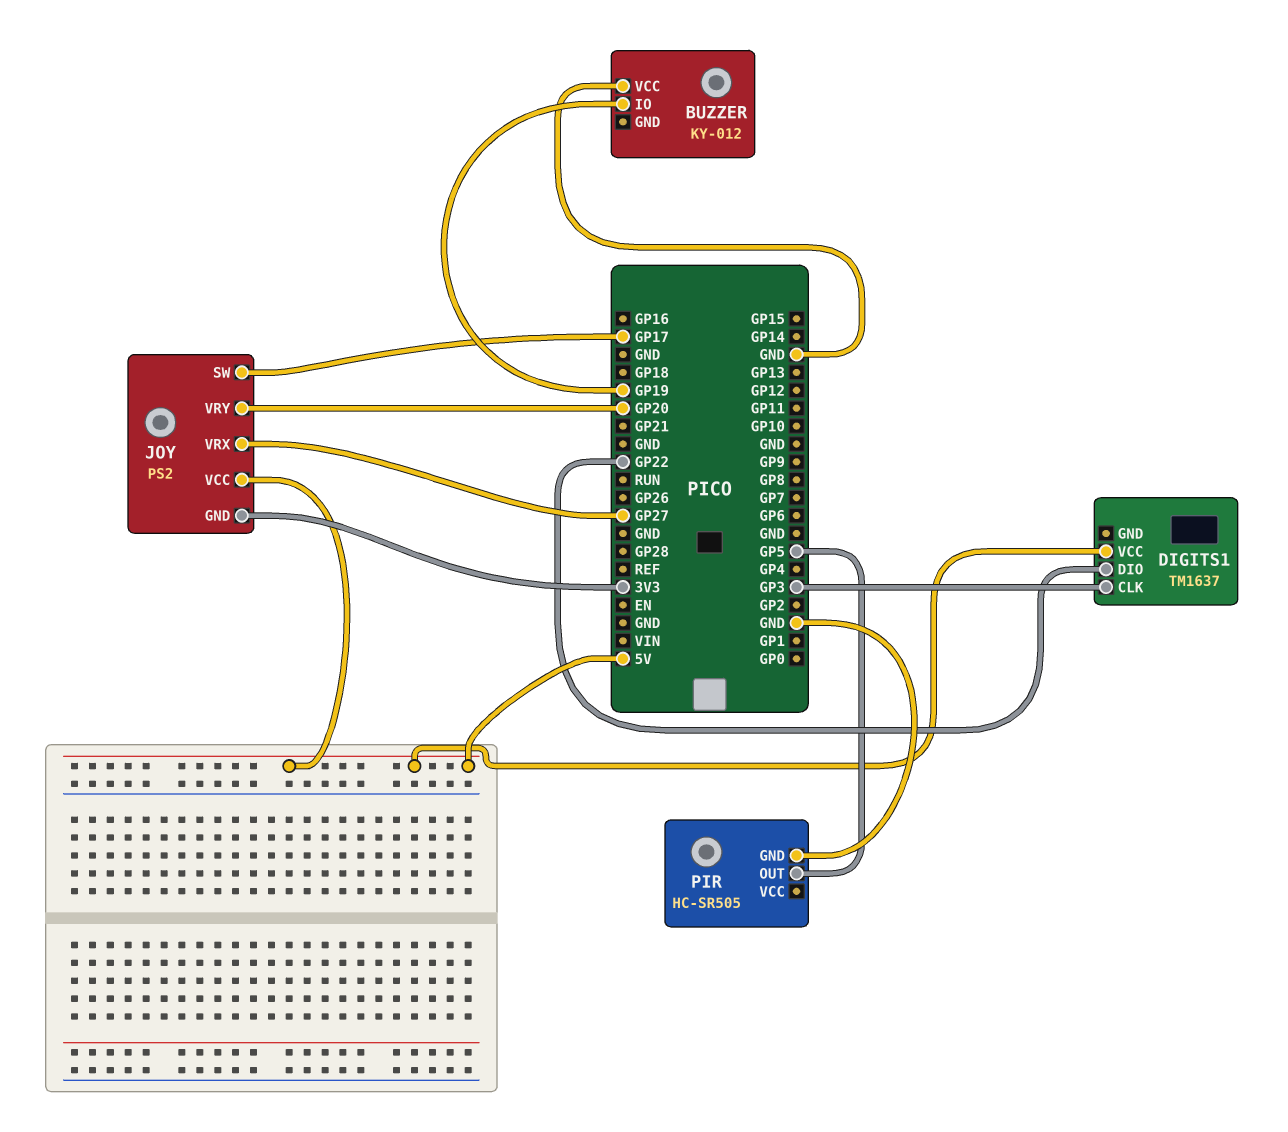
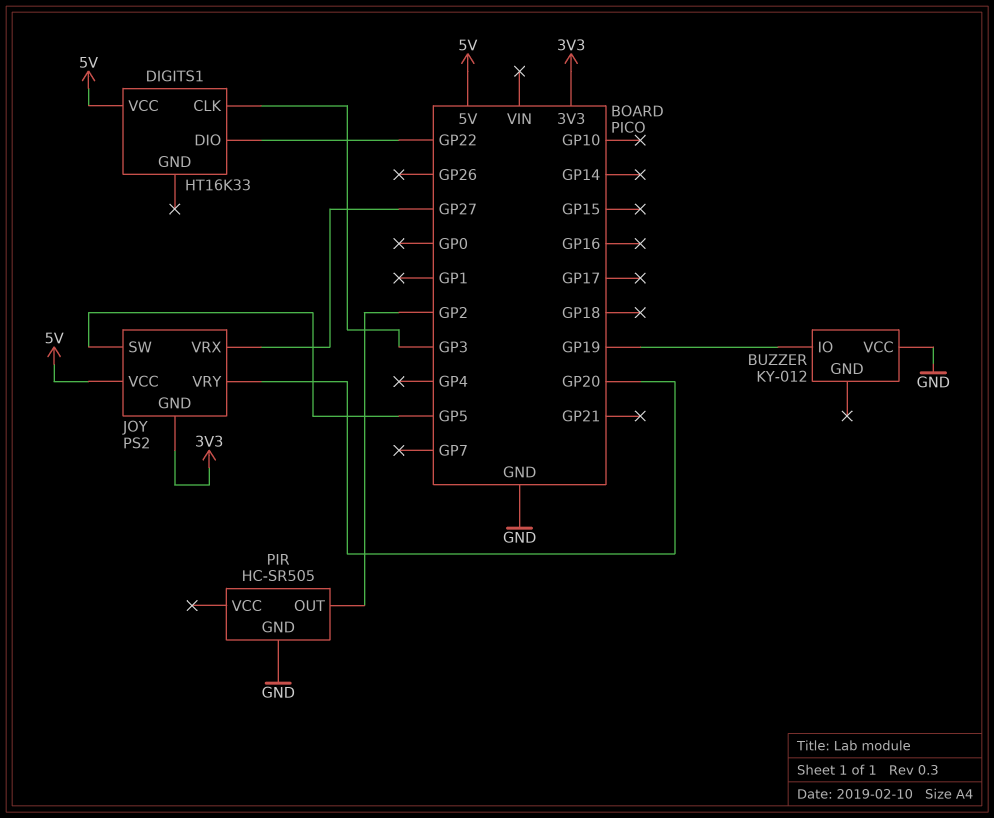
DIGITS1: TM1637 -> HT16K33
JOY pin SW: GP17 -> GP5
PIR pin OUT: GP5 -> GP2

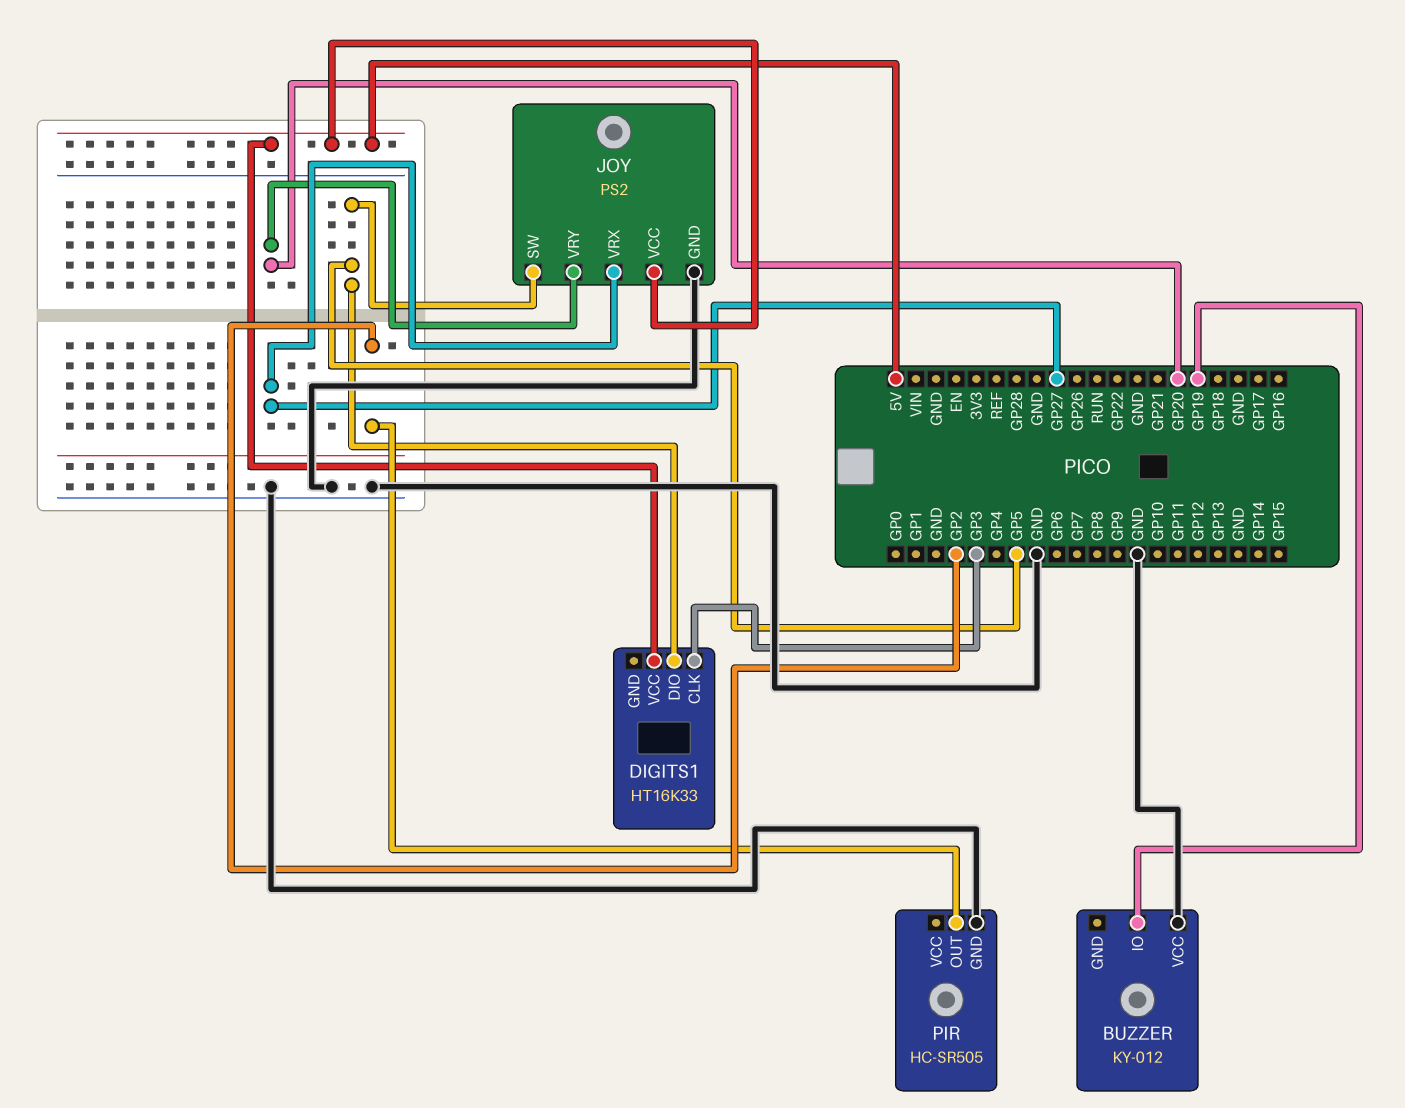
DIGITS1 pin DIO: GP22 -> GP5
JOY pin GND: 3V3 -> GND

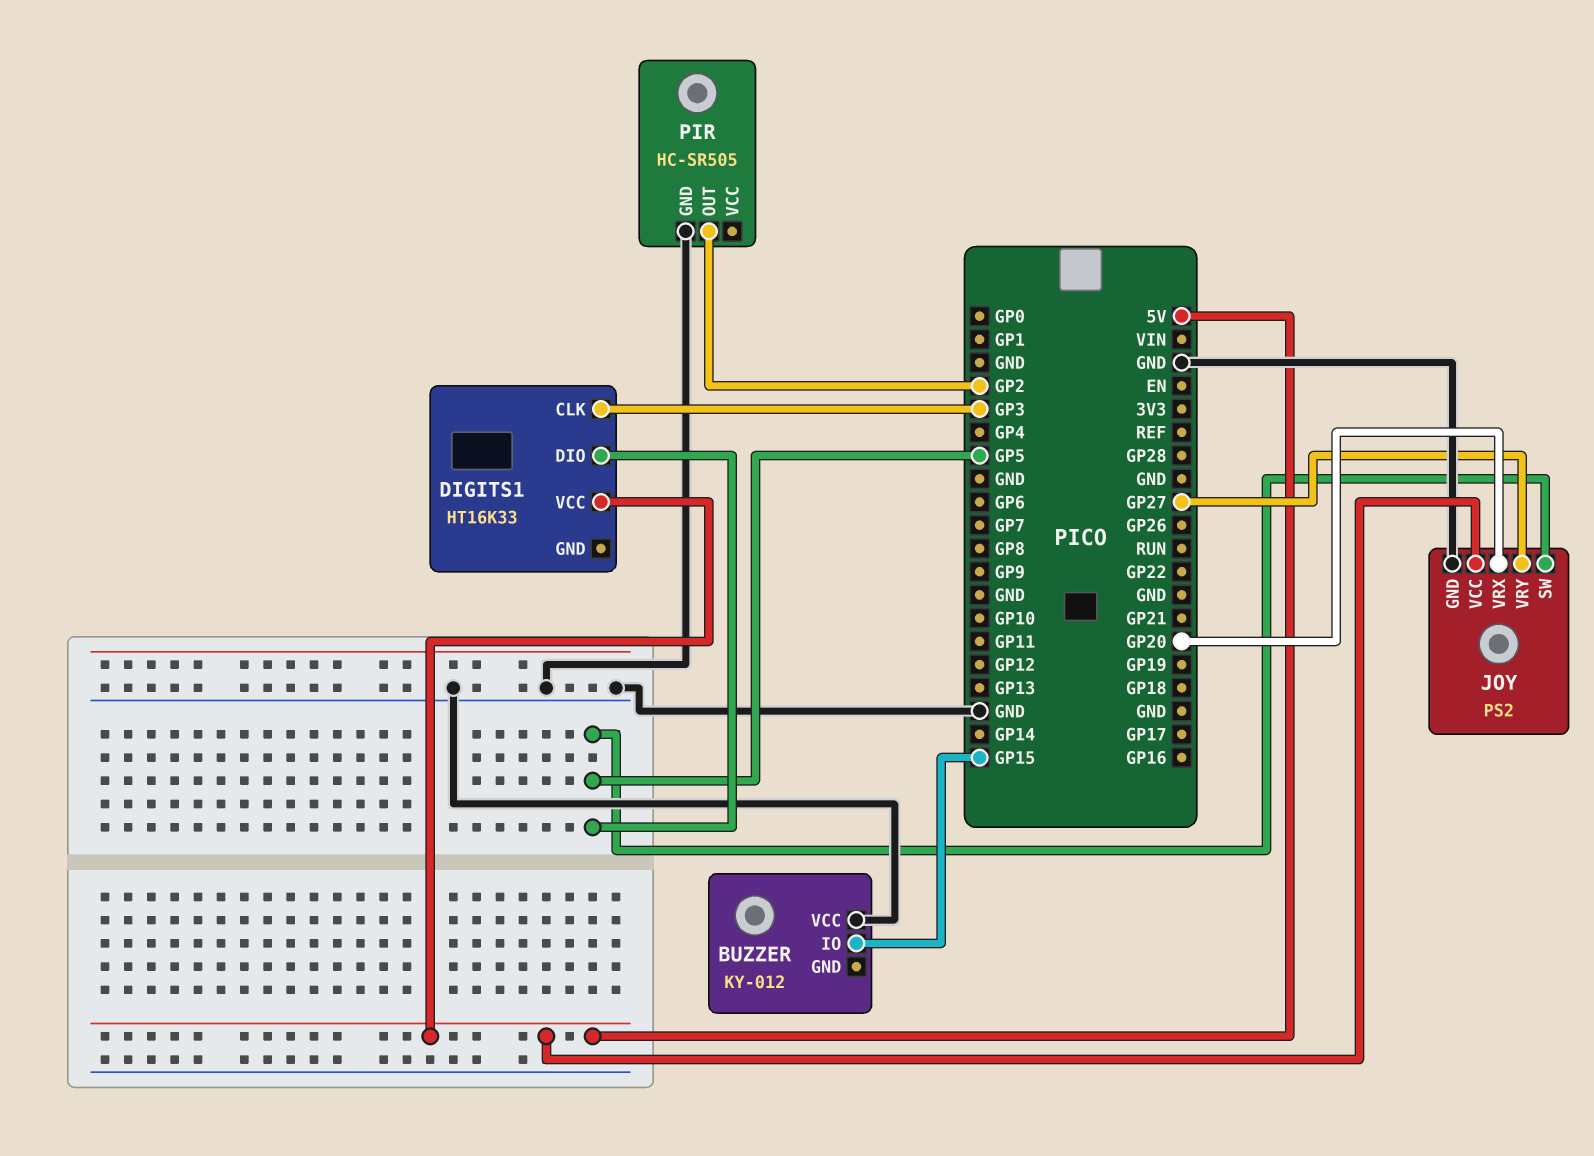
BUZZER pin IO: GP19 -> GP15
JOY pin VRX: GP27 -> GP20
JOY pin VRY: GP20 -> GP27

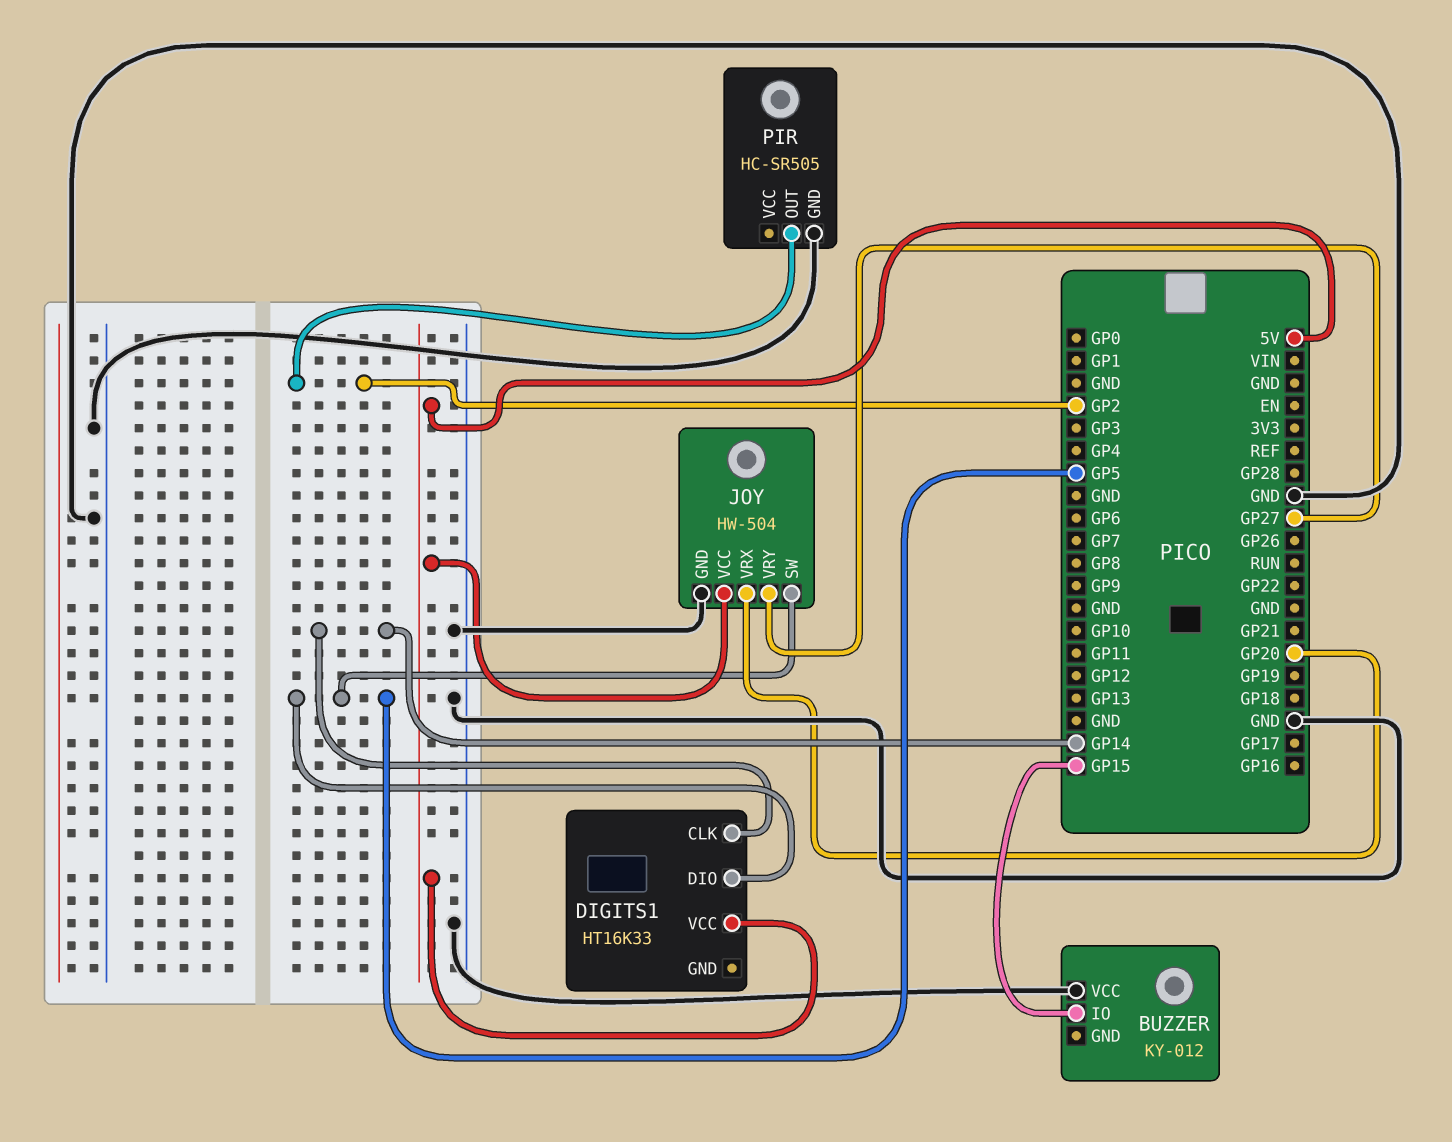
DIGITS1 pin CLK: GP3 -> GP14
JOY: PS2 -> HW-504

